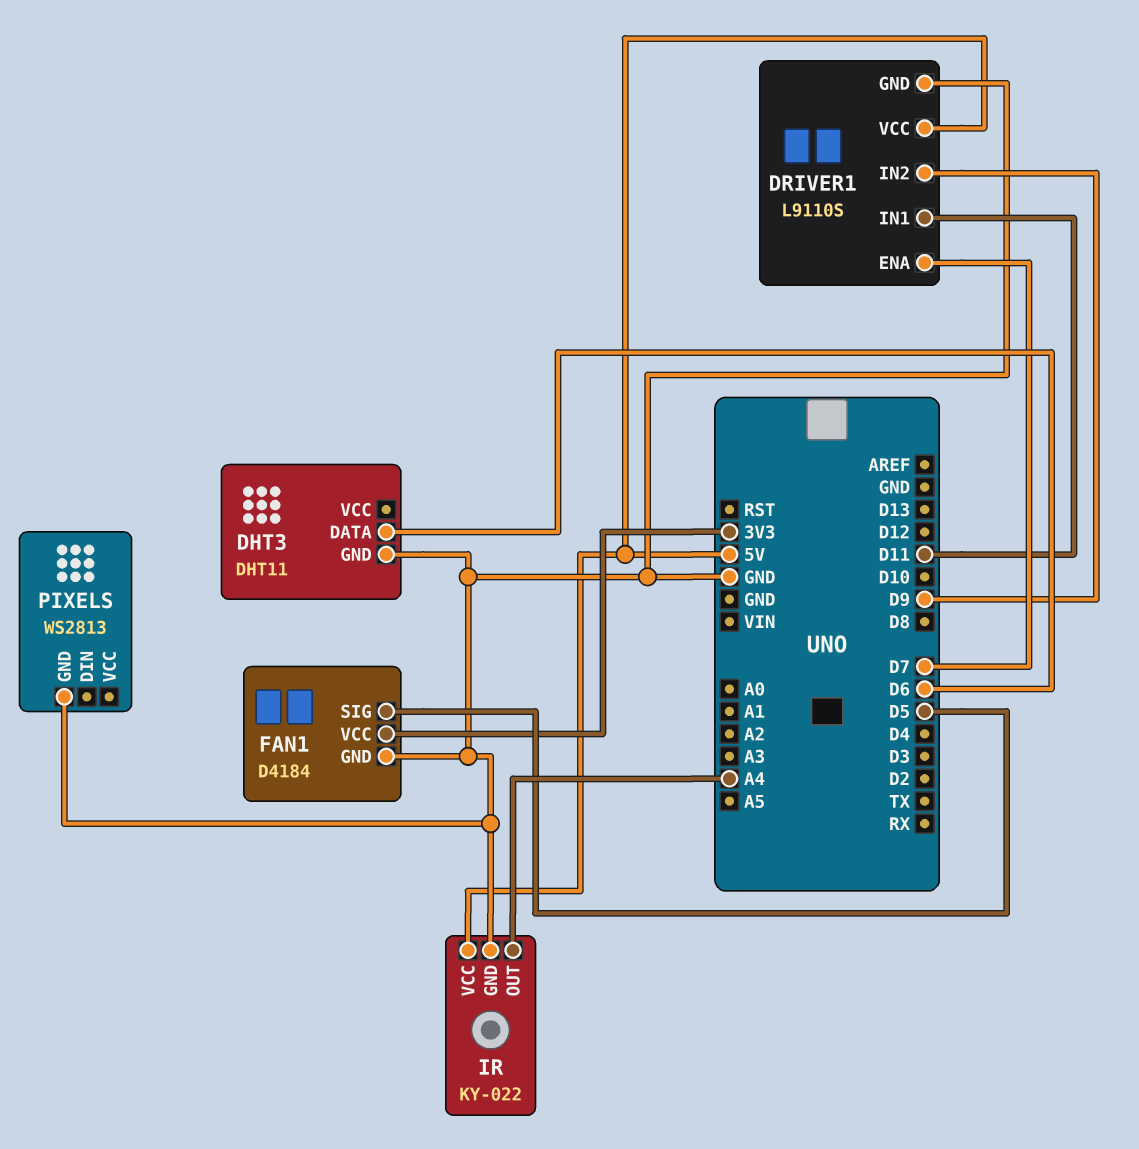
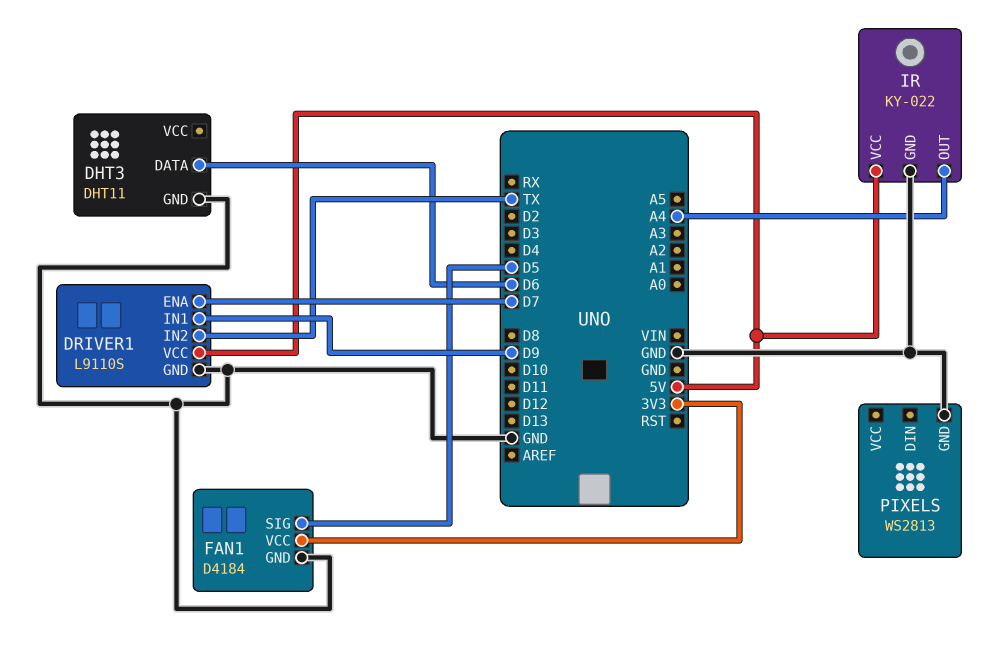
DRIVER1 pin IN1: D11 -> D9
DRIVER1 pin IN2: D9 -> TX

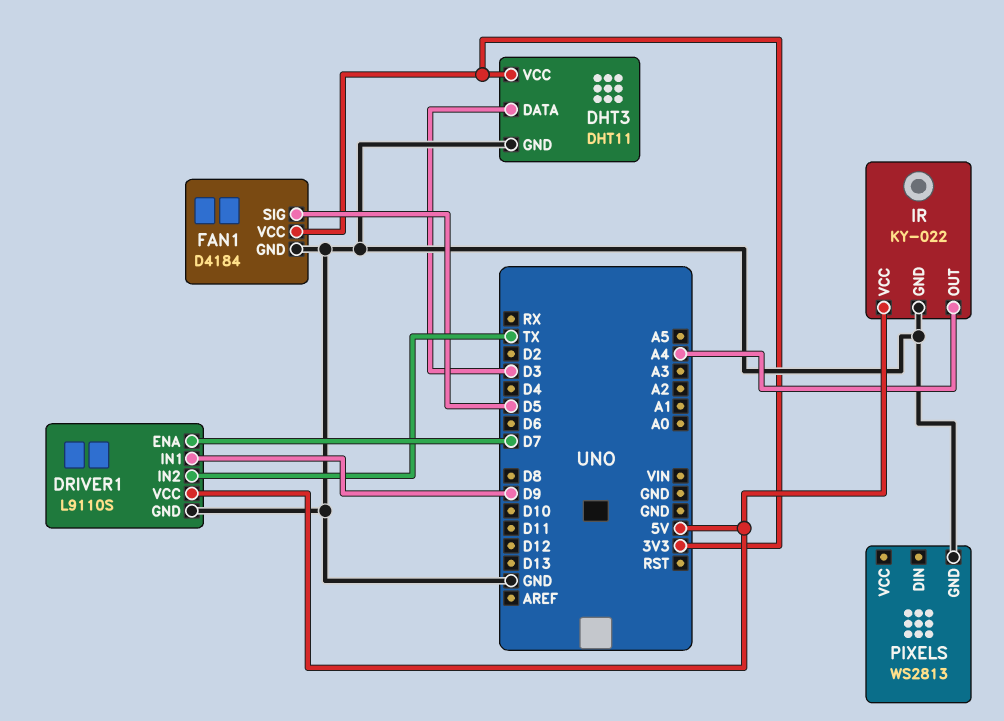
DHT3 pin DATA: D6 -> D3
DHT3 pin VCC: none -> 3V3

